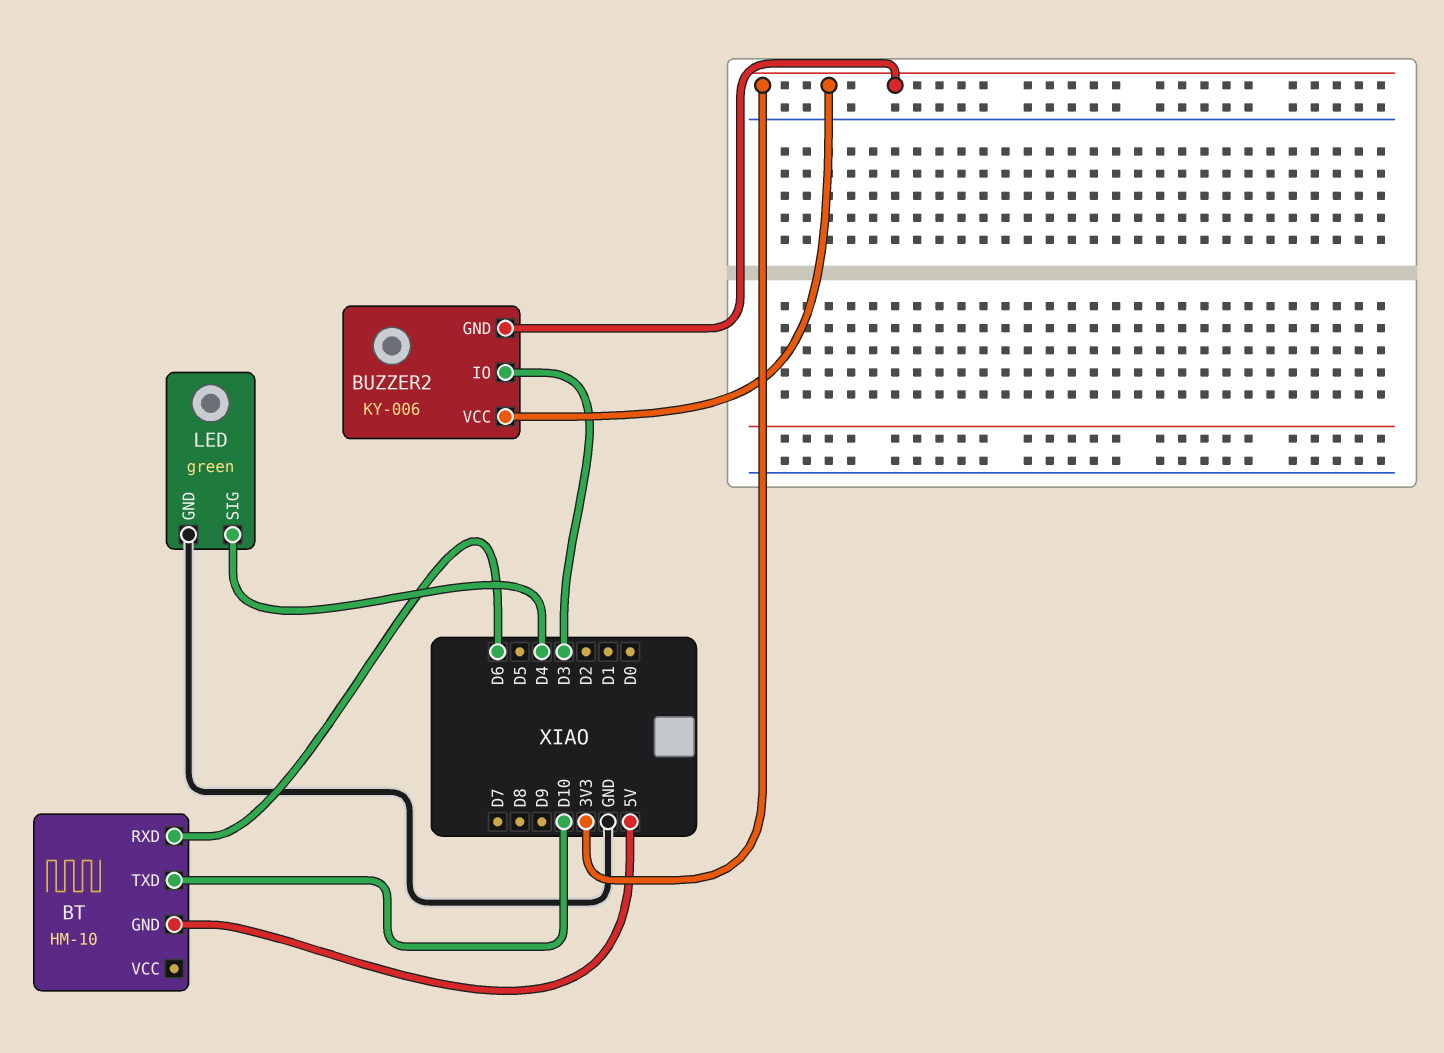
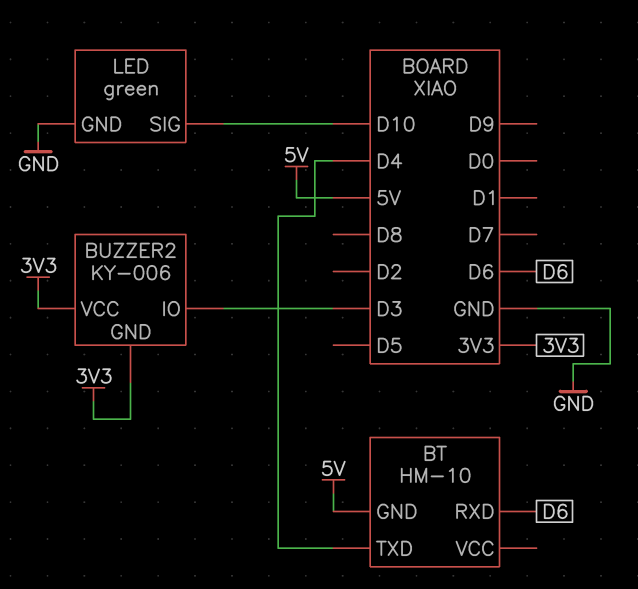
BT pin TXD: D10 -> D4
LED pin SIG: D4 -> D10

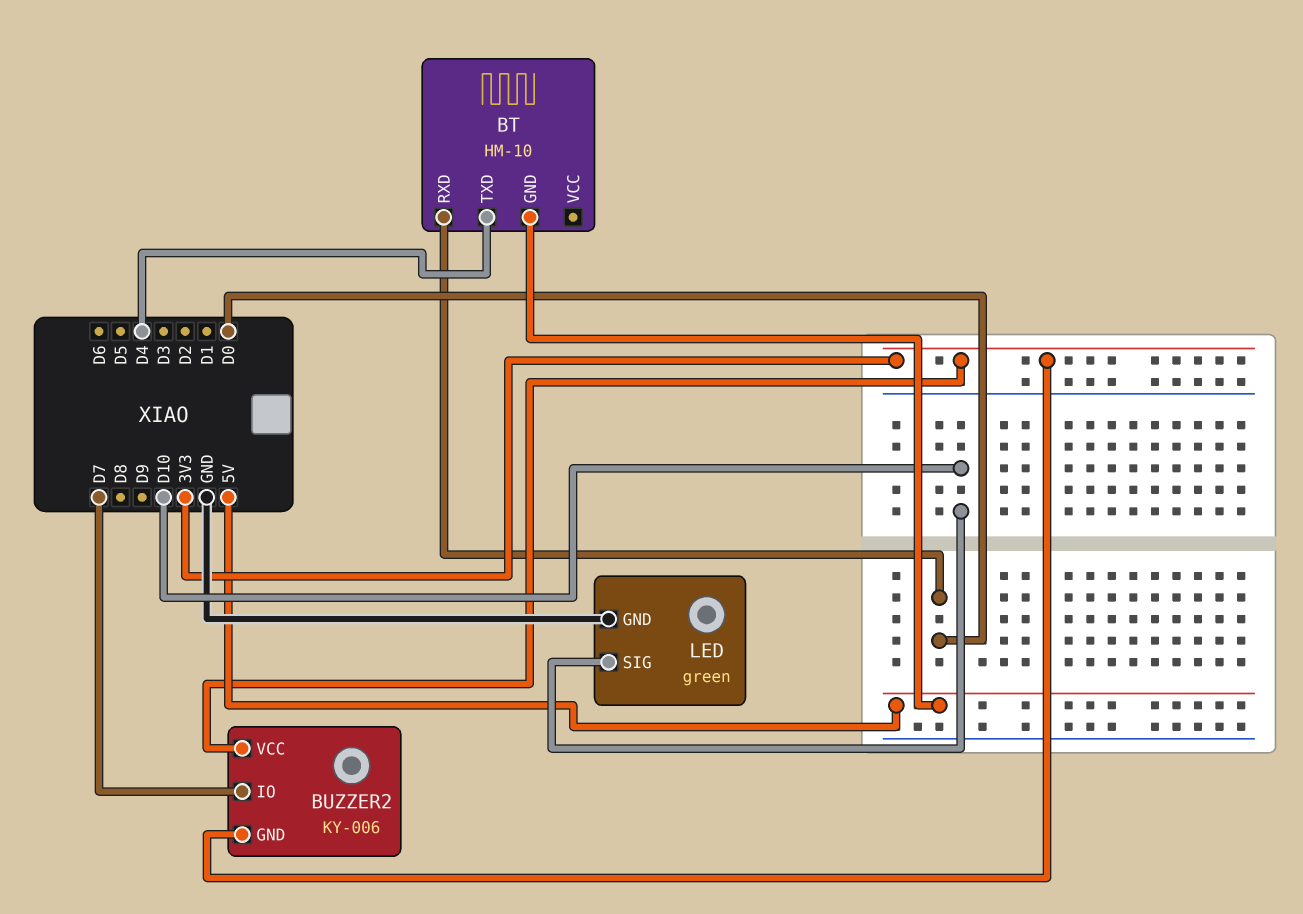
BT pin RXD: D6 -> D0
BUZZER2 pin IO: D3 -> D7

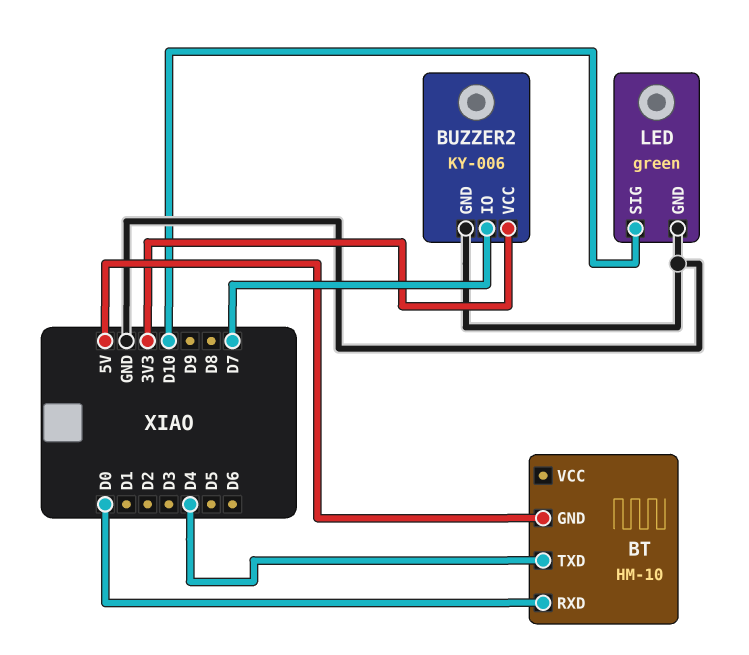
BUZZER2 pin GND: 3V3 -> GND

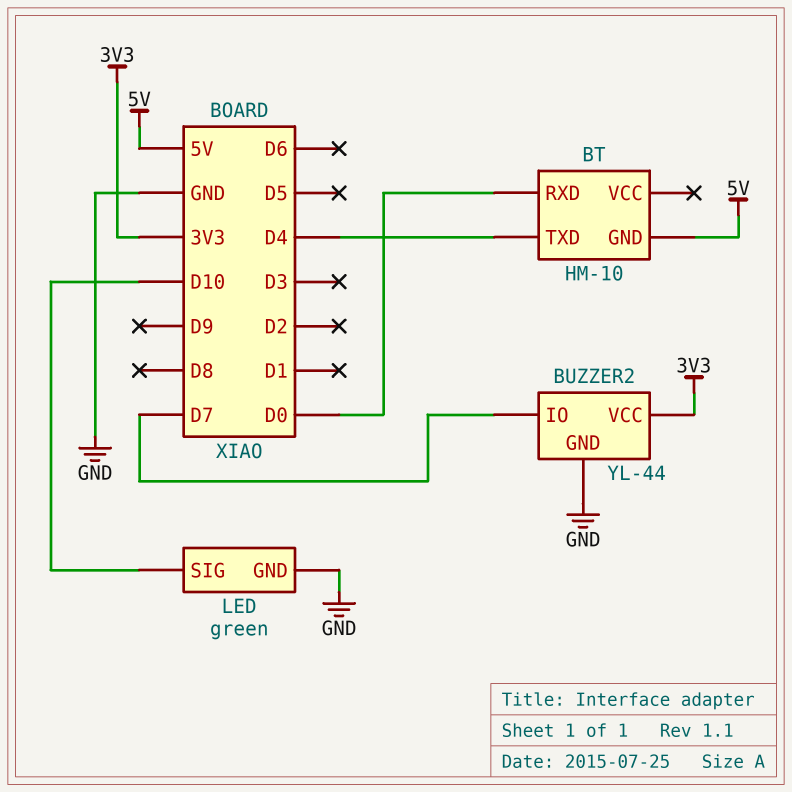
BUZZER2: KY-006 -> YL-44

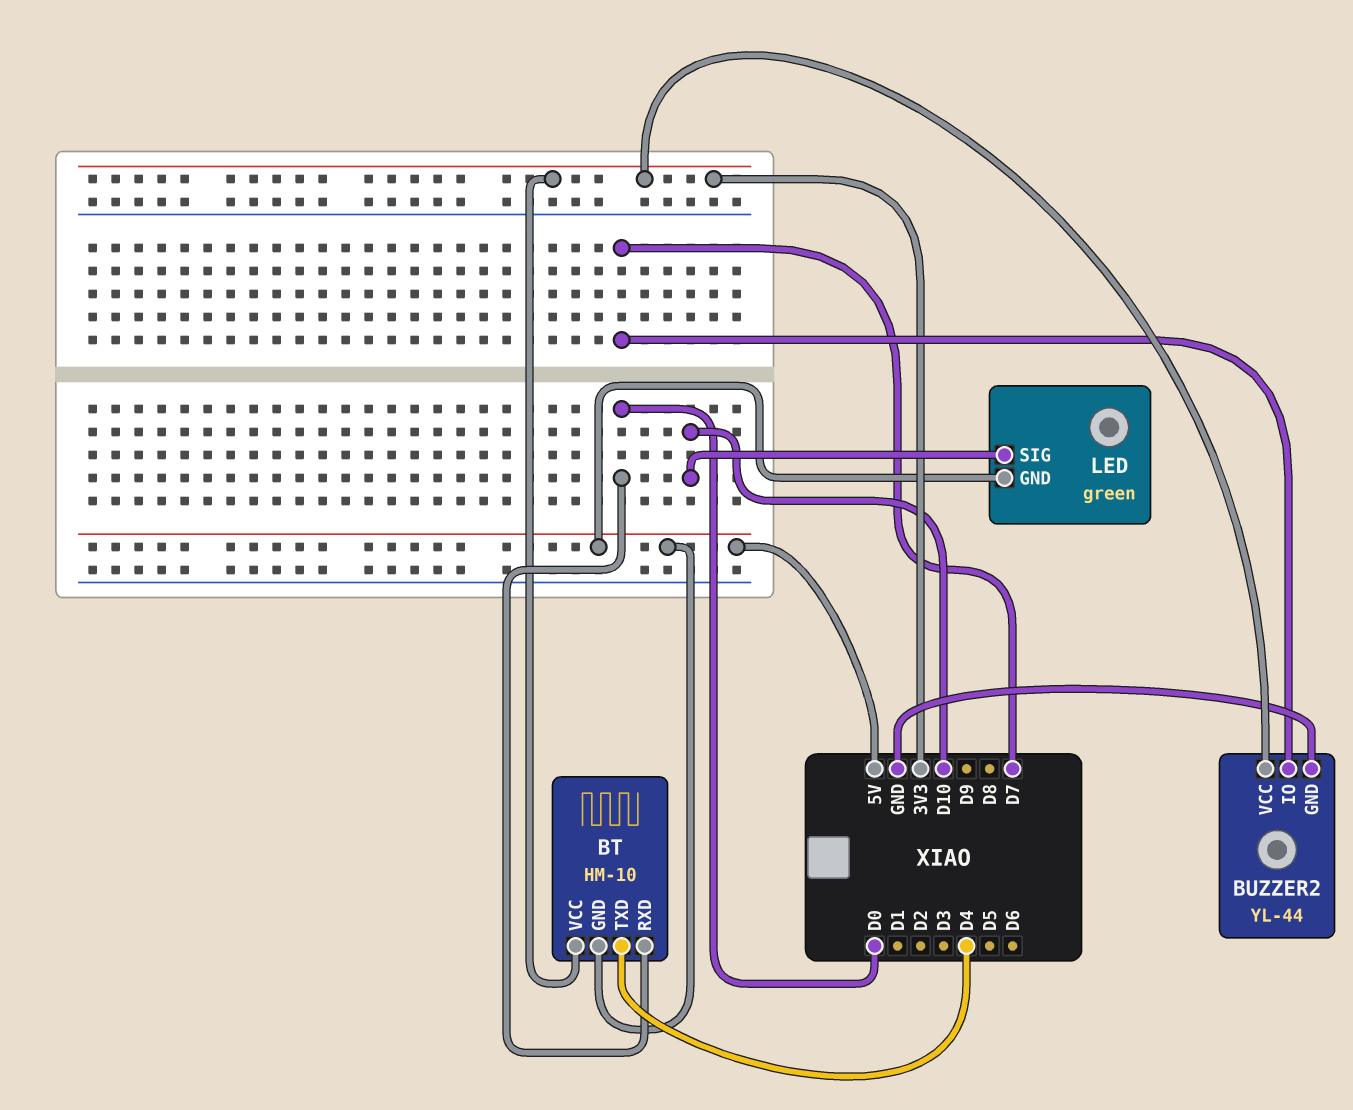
BT pin VCC: none -> 3V3
LED pin GND: GND -> 5V

